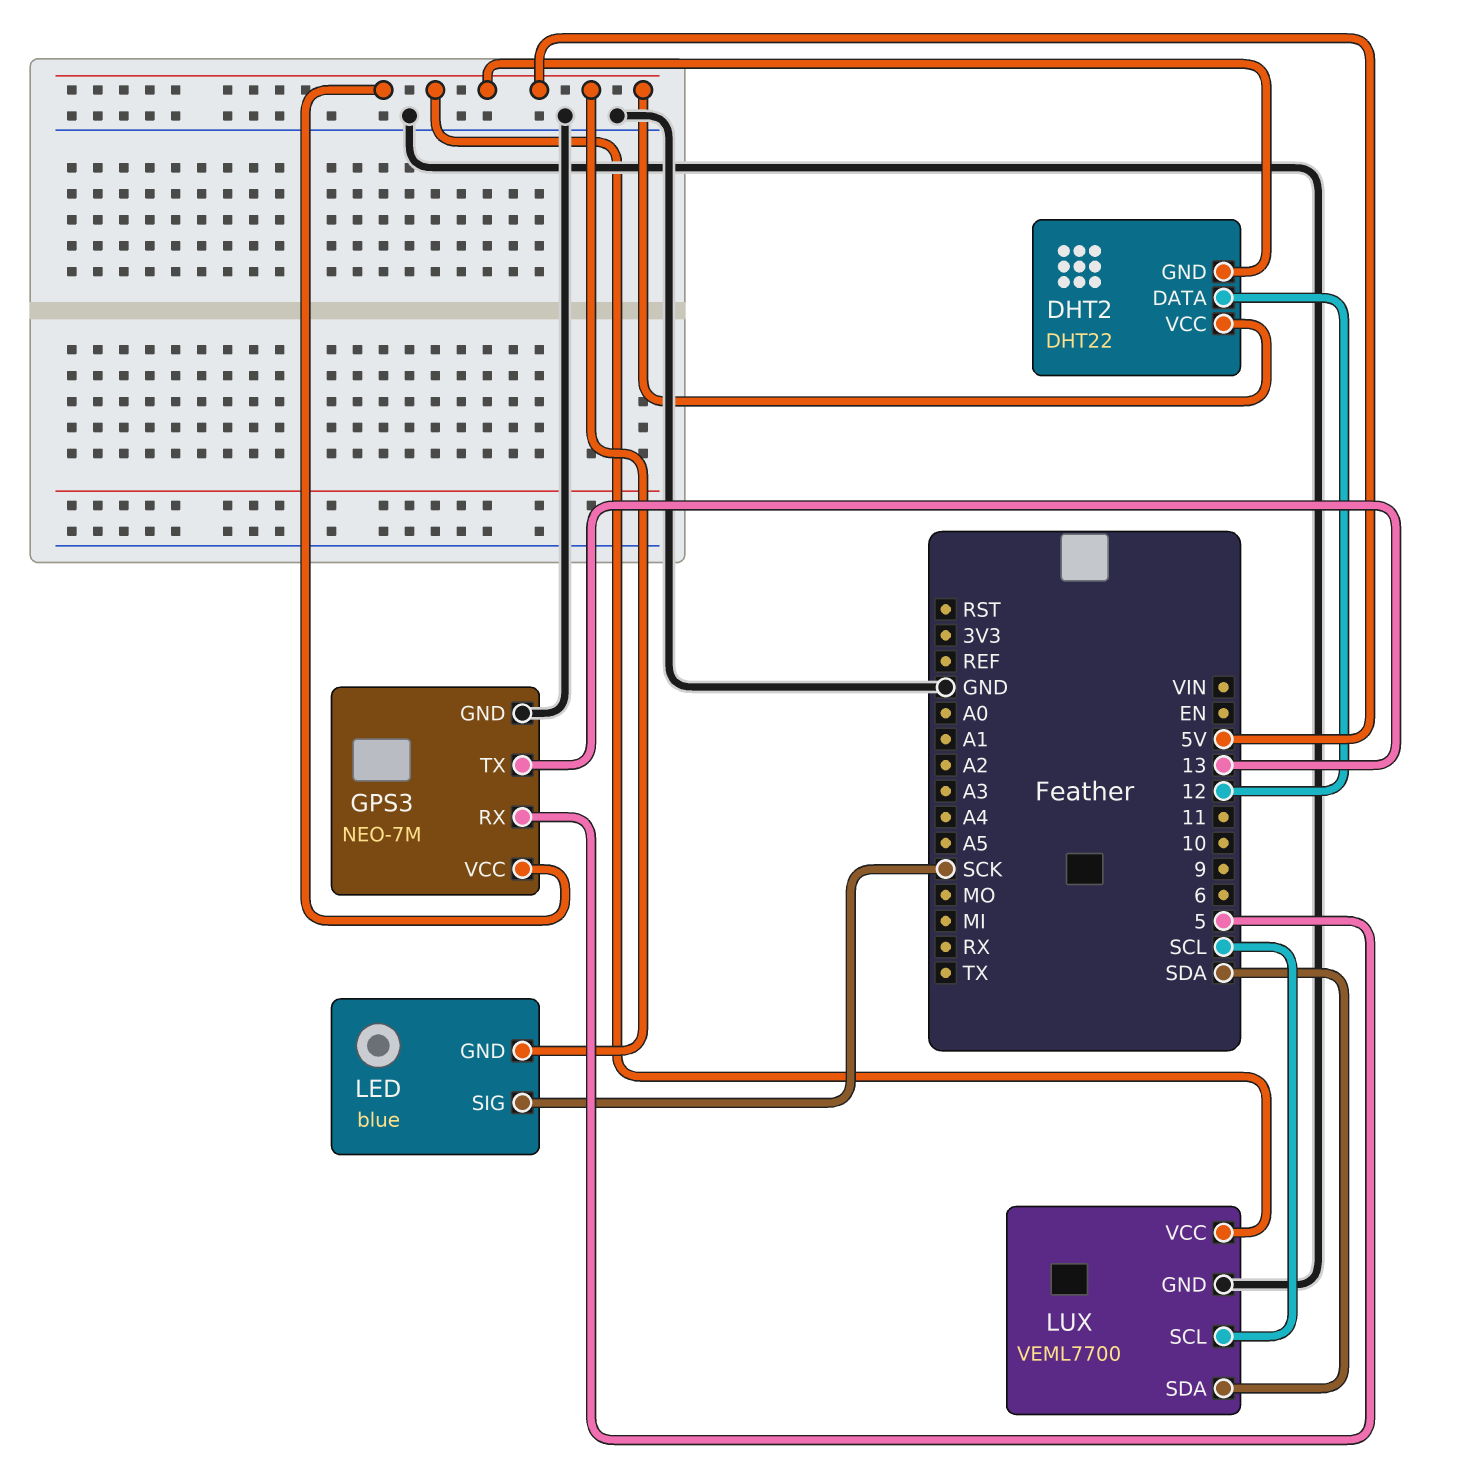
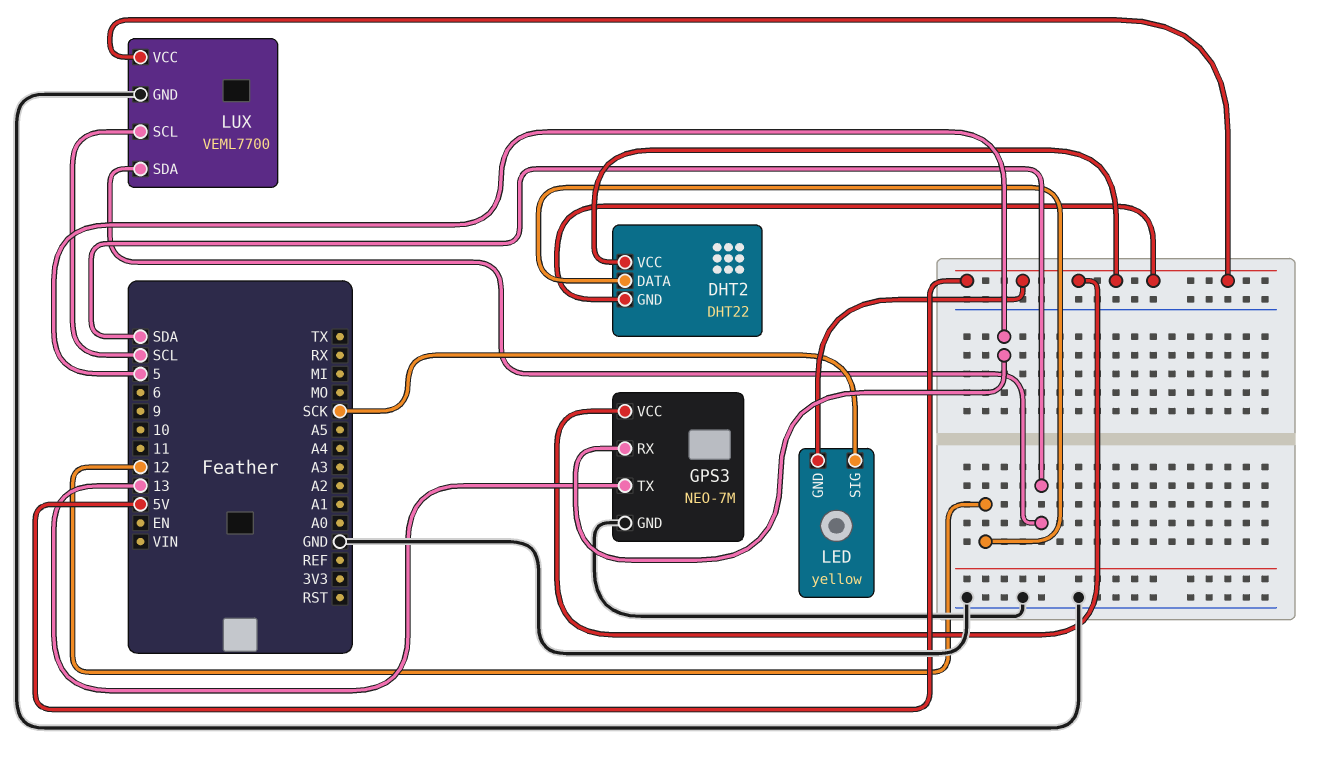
LED: blue -> yellow

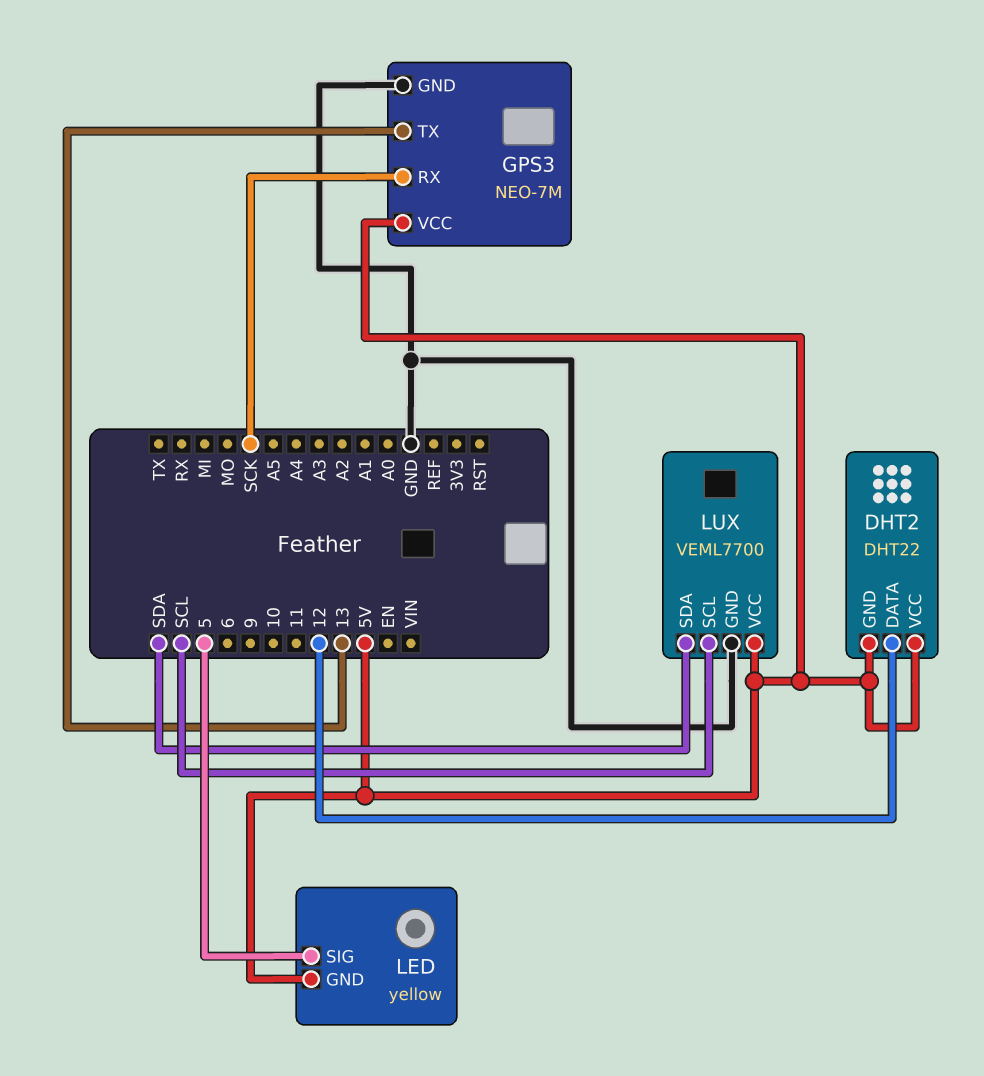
GPS3 pin RX: 5 -> SCK
LED pin SIG: SCK -> 5

